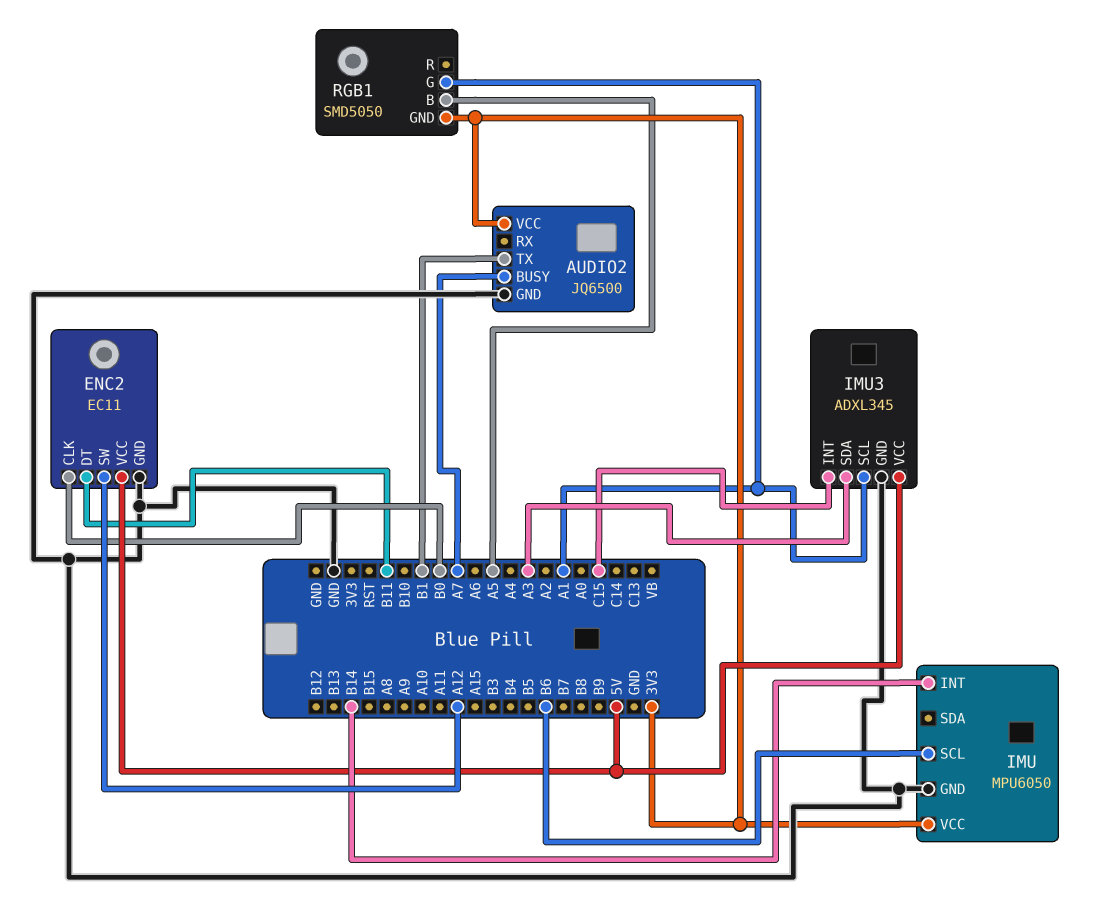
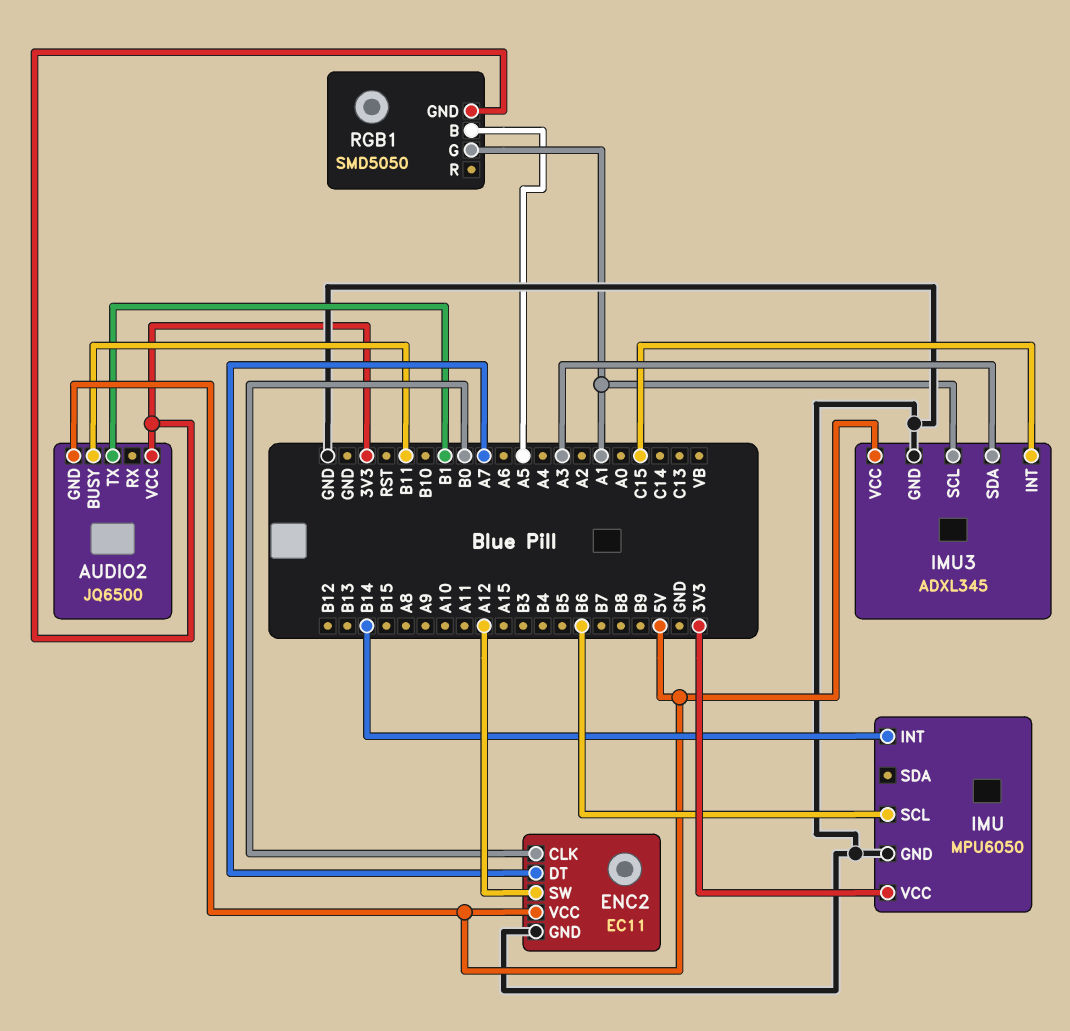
AUDIO2 pin BUSY: A7 -> B11
AUDIO2 pin GND: GND -> 5V
ENC2 pin DT: B11 -> A7

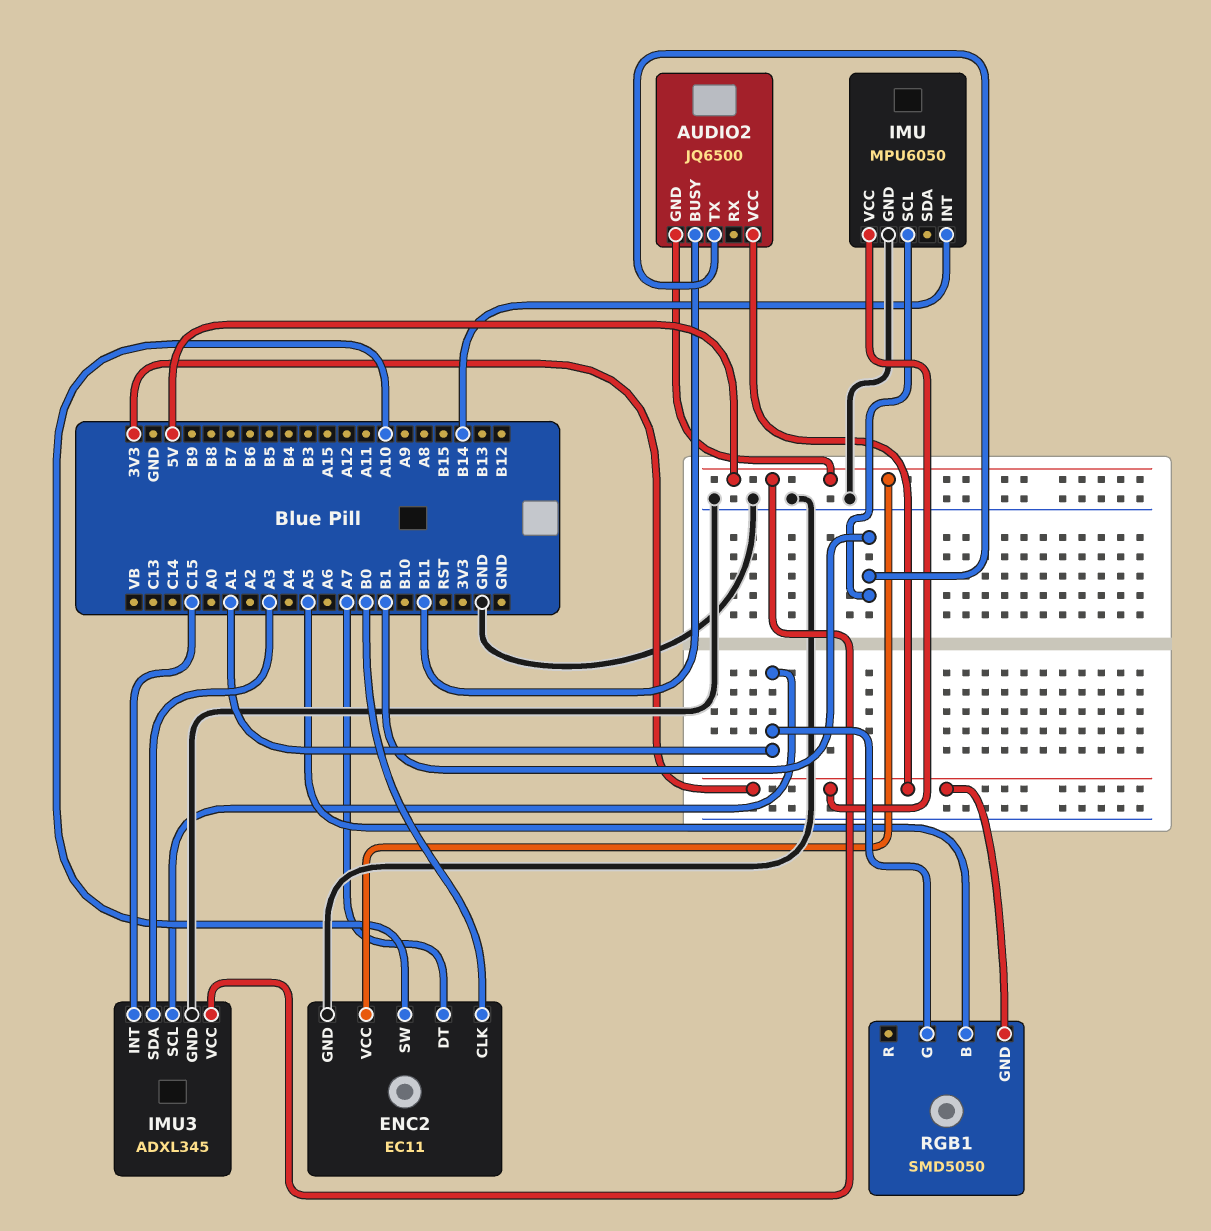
ENC2 pin SW: A12 -> A10
IMU pin SCL: B6 -> B1

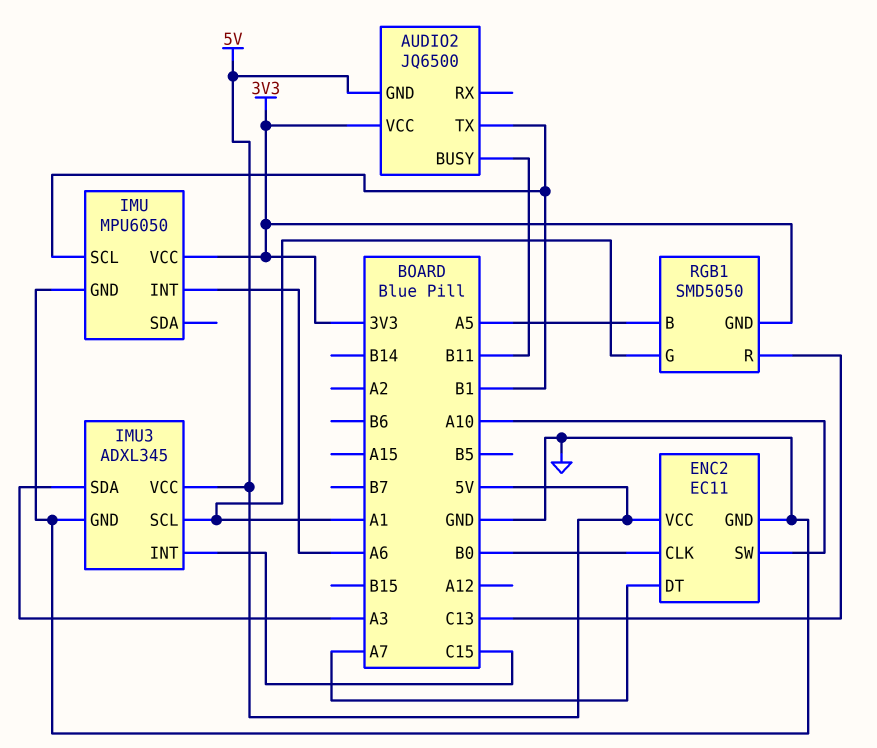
IMU pin INT: B14 -> A6
RGB1 pin R: none -> C13

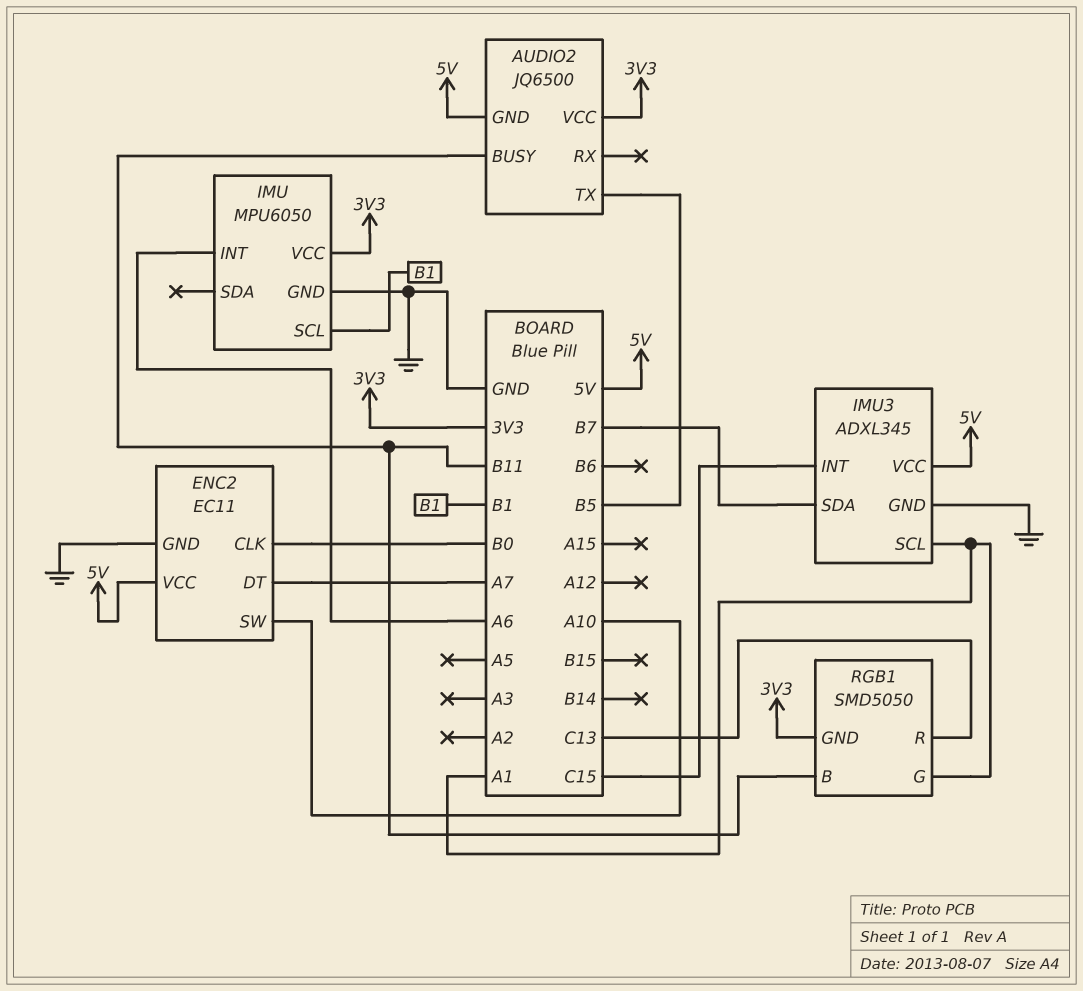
AUDIO2 pin TX: B1 -> B5
IMU3 pin SDA: A3 -> B7
RGB1 pin B: A5 -> B11

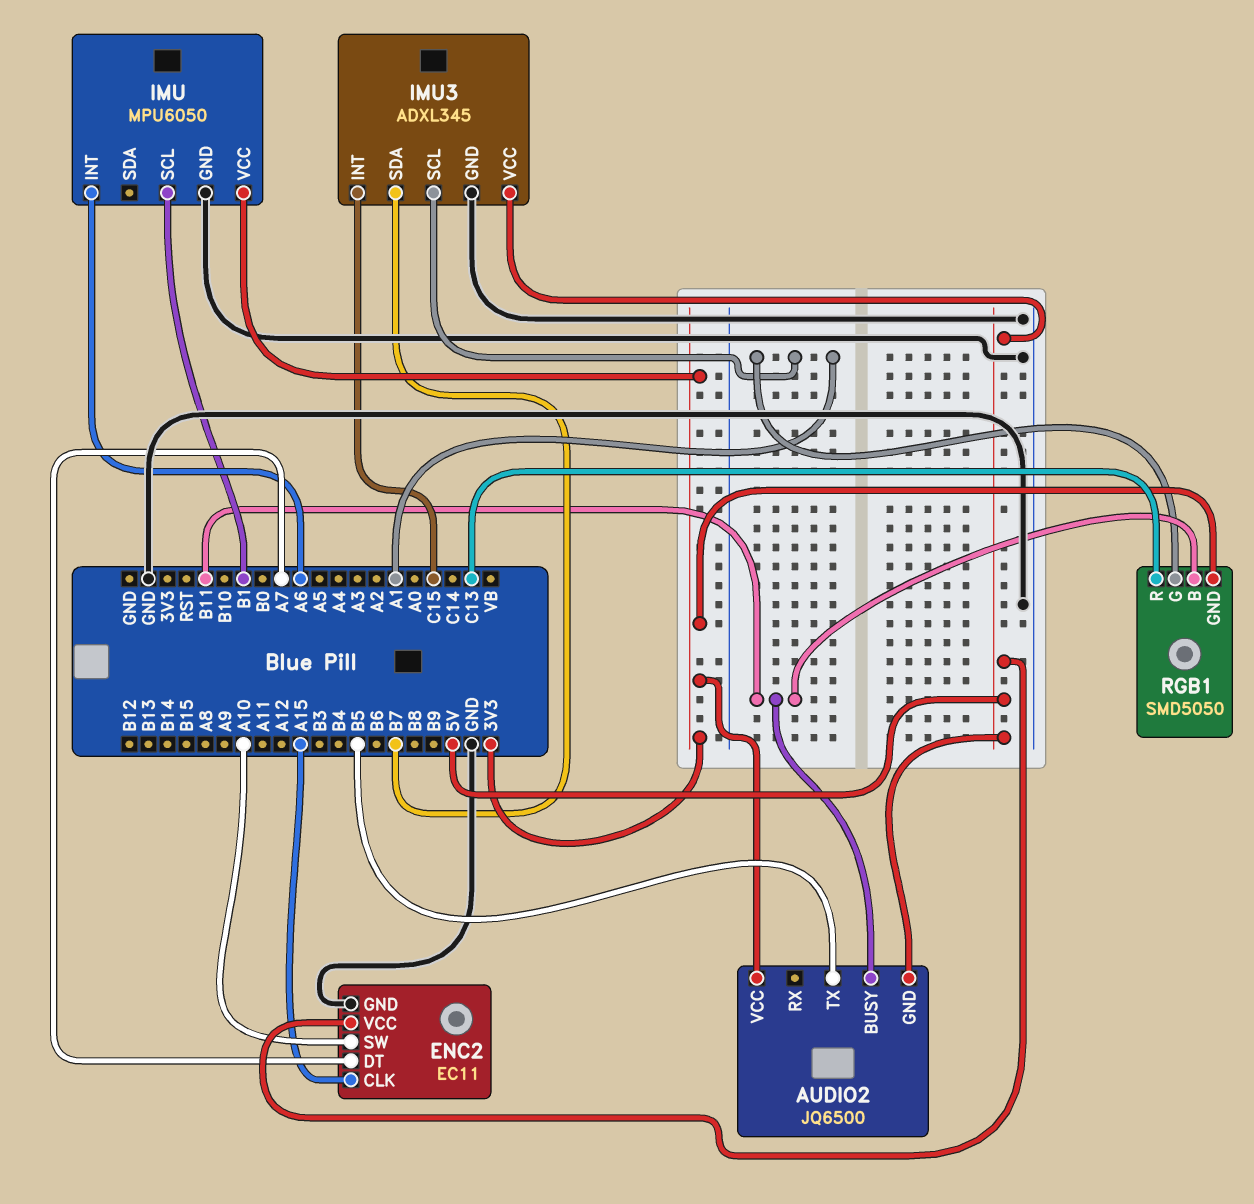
ENC2 pin CLK: B0 -> A15

